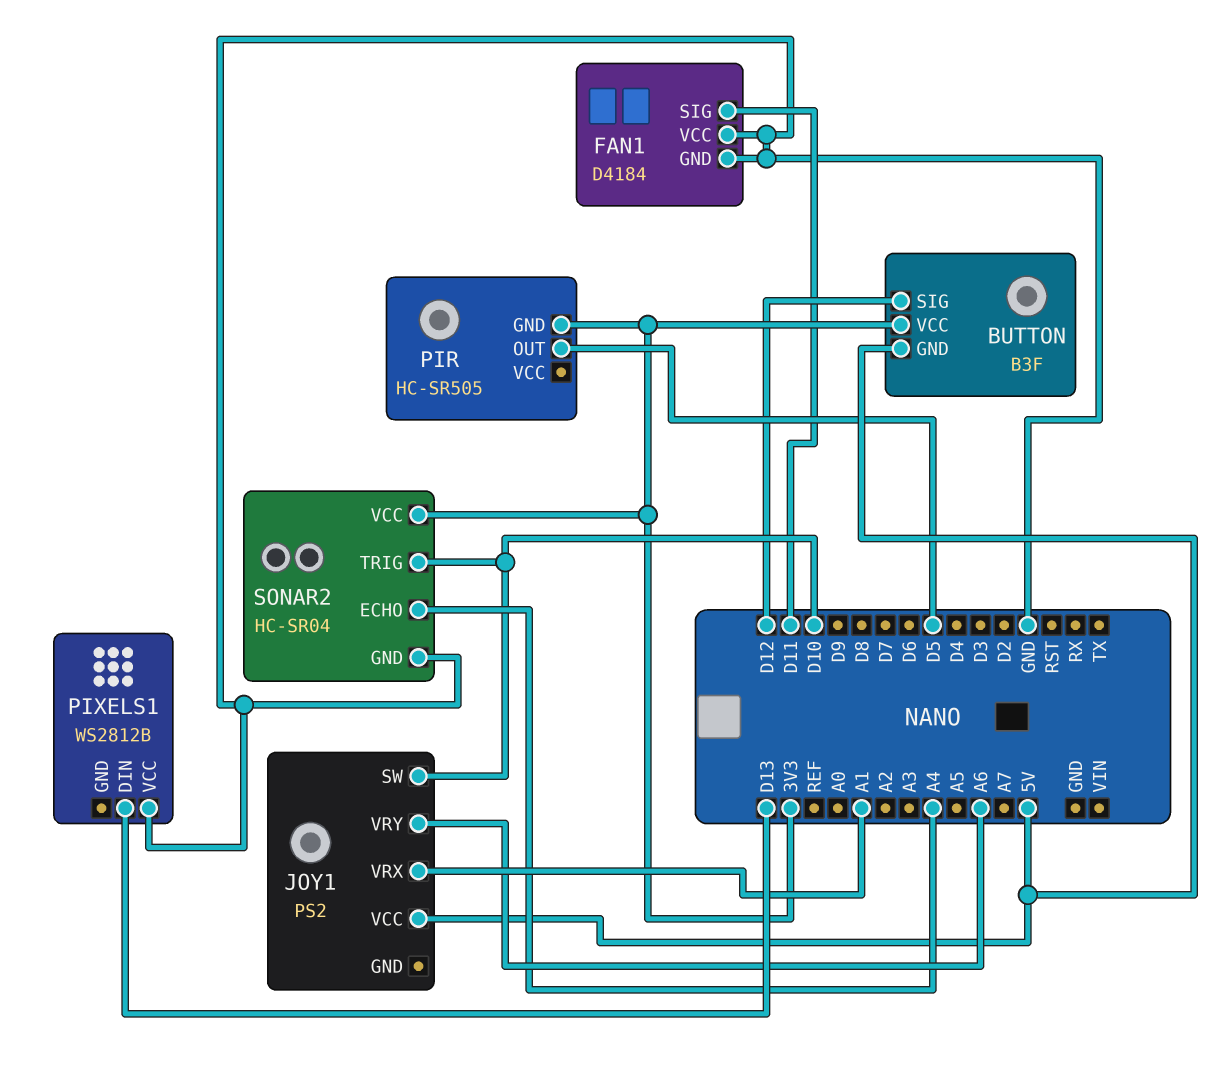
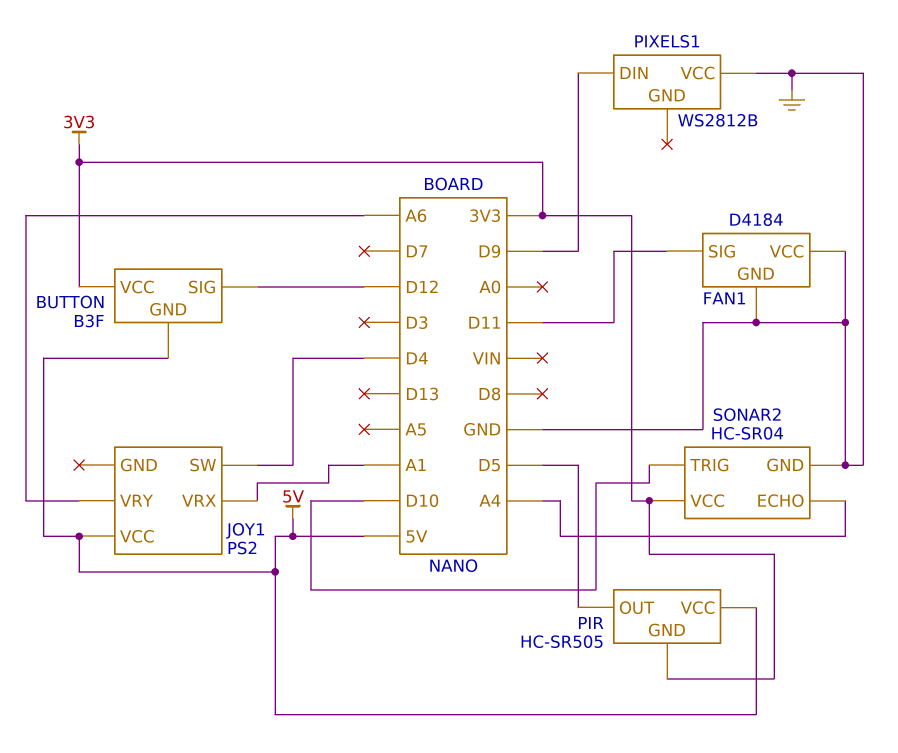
JOY1 pin SW: D10 -> D4
PIR pin VCC: none -> 5V
PIXELS1 pin DIN: D13 -> D9

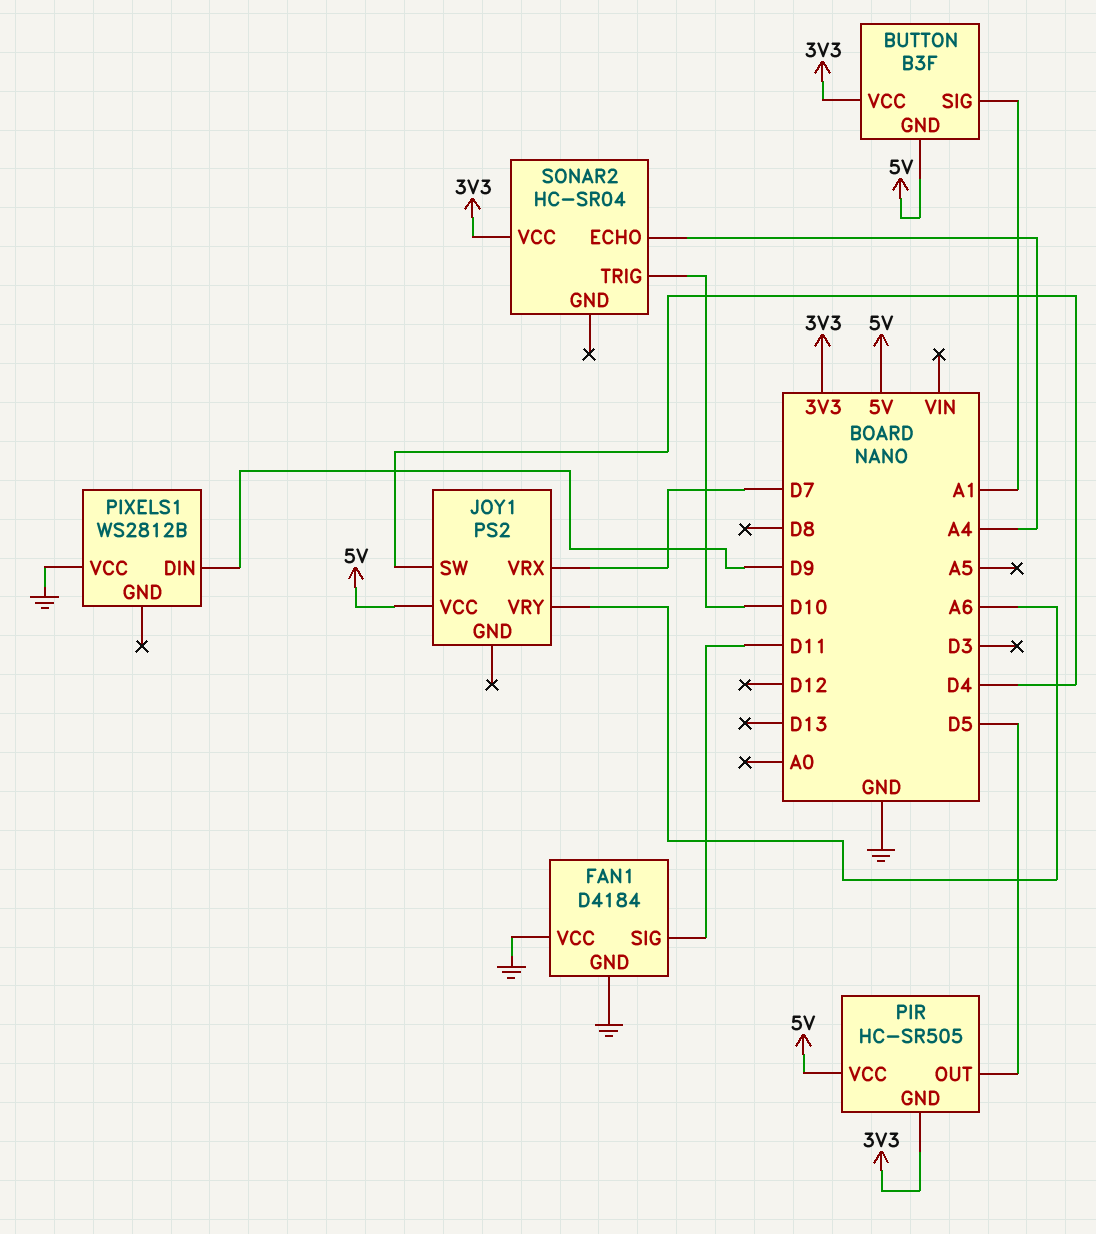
BUTTON pin SIG: D12 -> A1
JOY1 pin VRX: A1 -> D7
SONAR2 pin GND: GND -> none

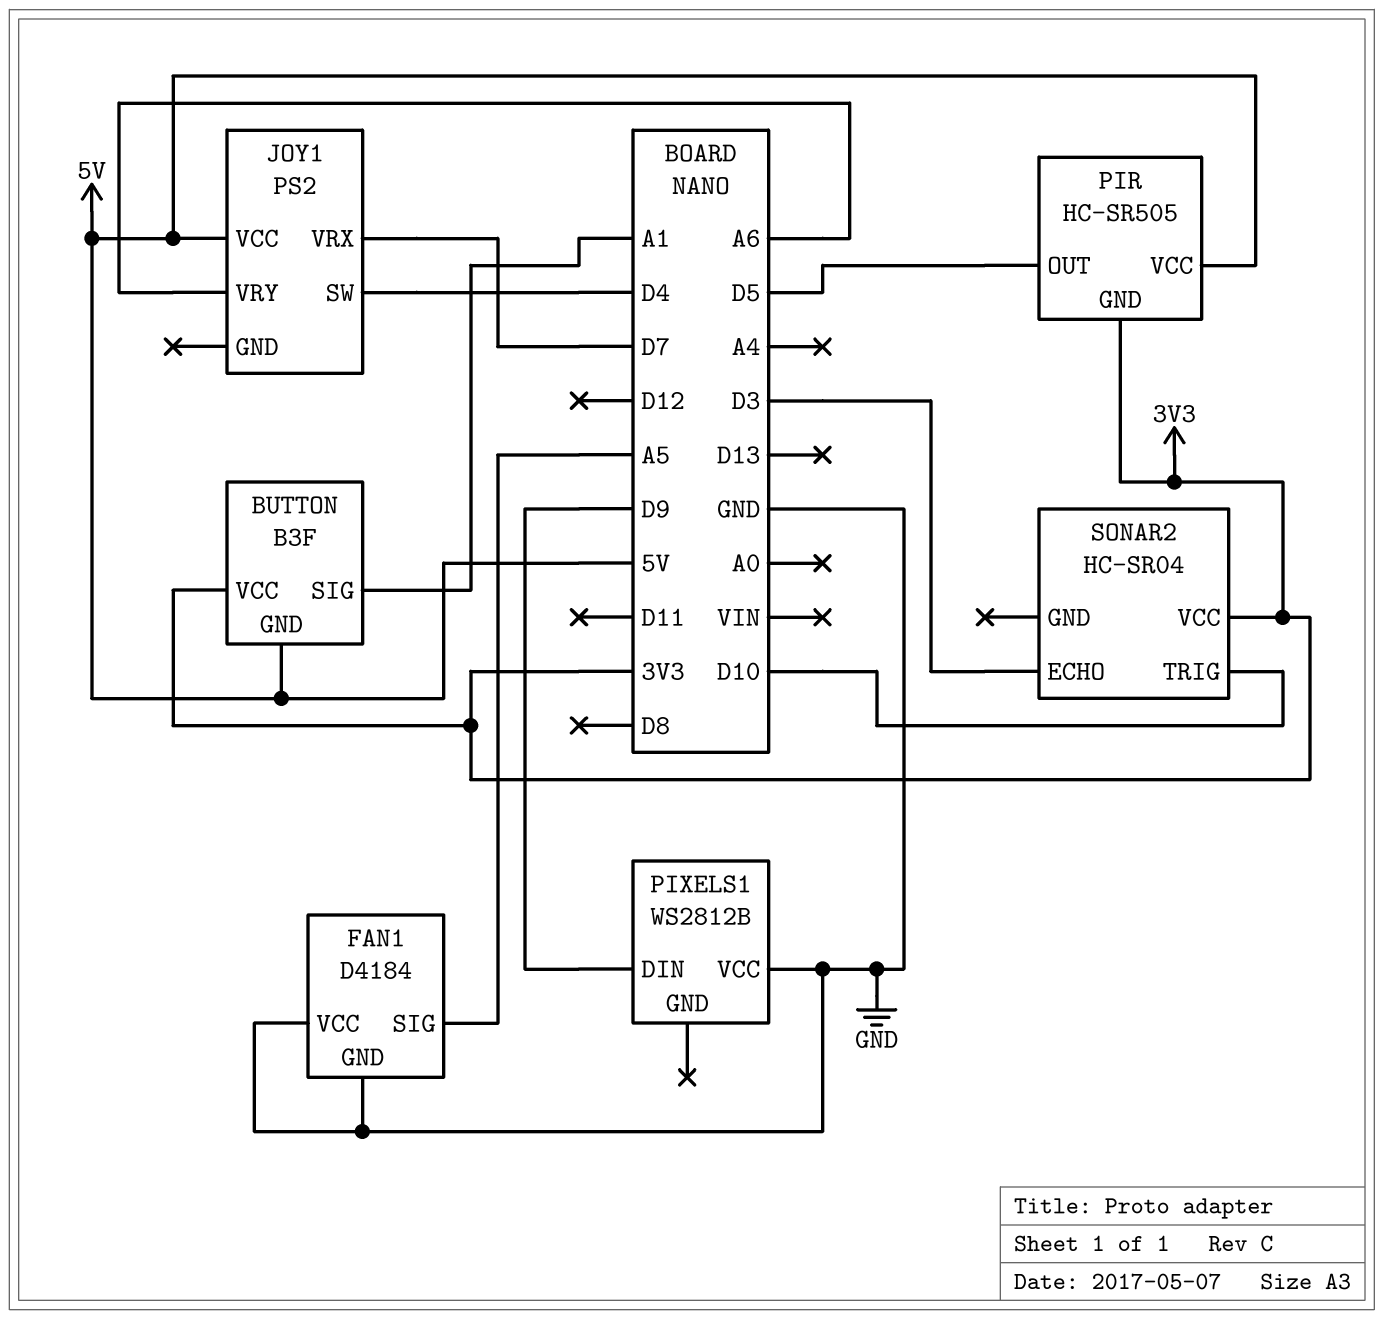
FAN1 pin SIG: D11 -> A5
SONAR2 pin ECHO: A4 -> D3

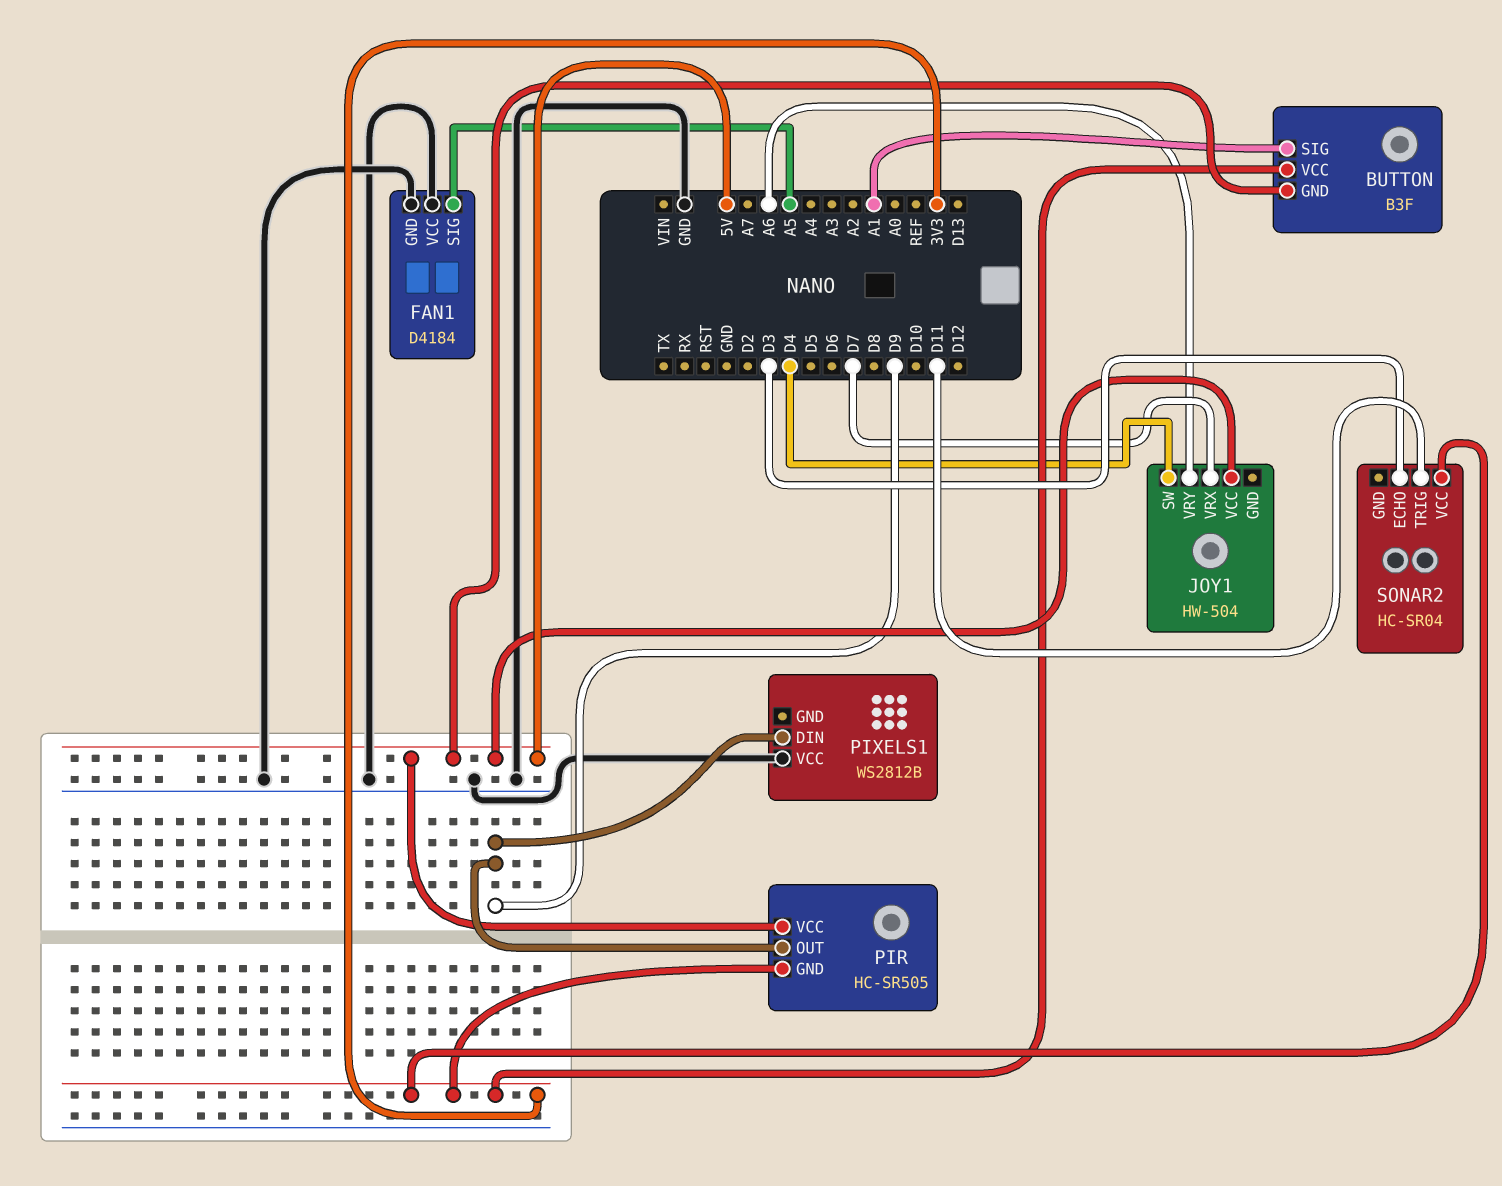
JOY1: PS2 -> HW-504
PIR pin OUT: D5 -> D9
SONAR2 pin TRIG: D10 -> D11

